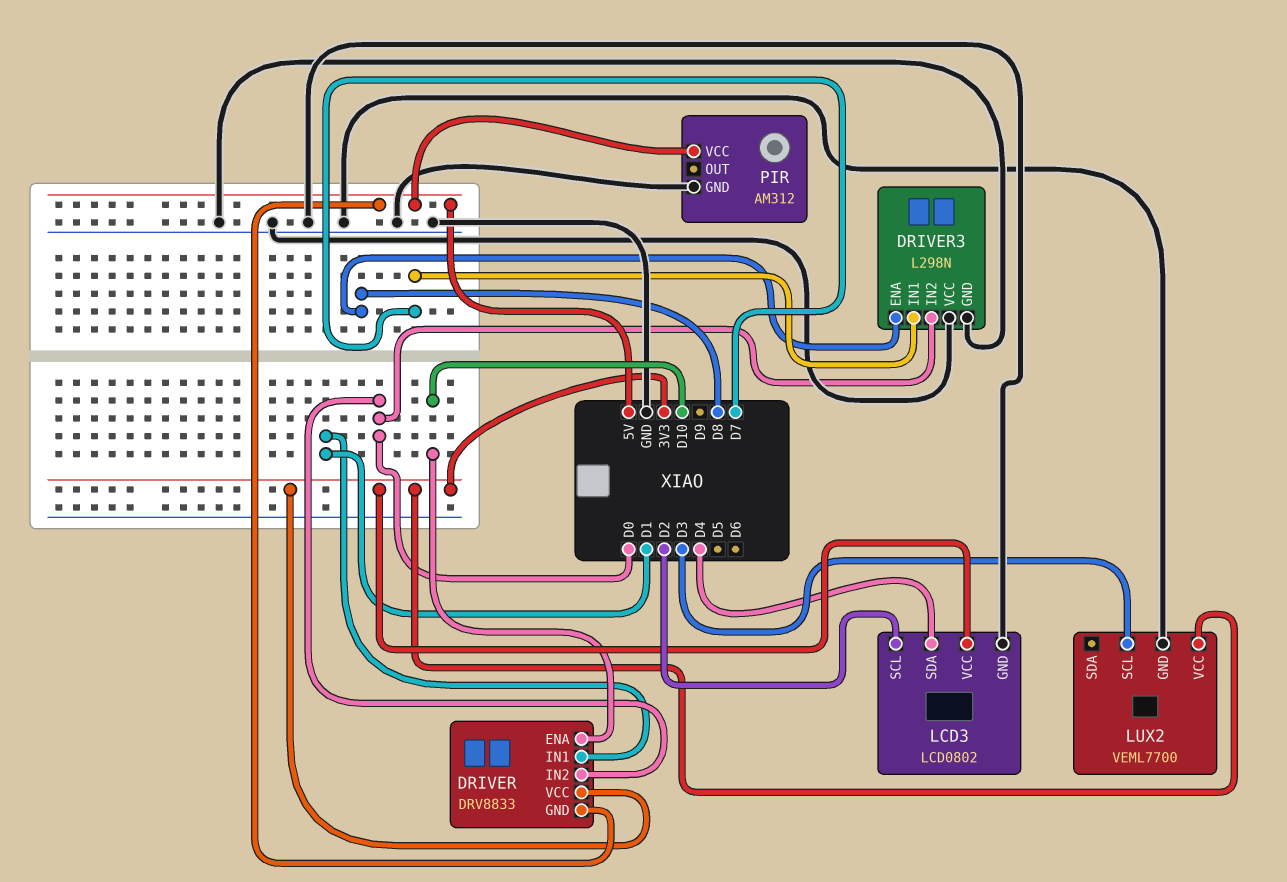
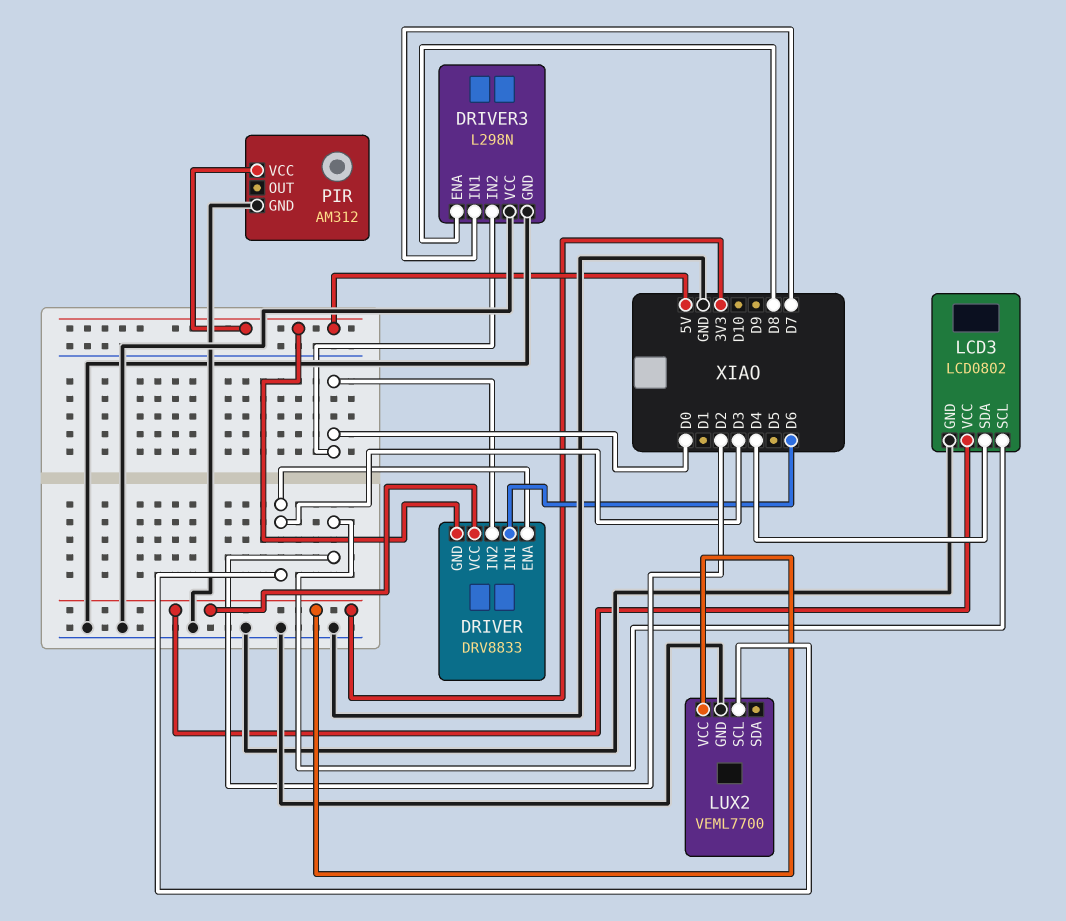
DRIVER pin ENA: D10 -> D3
DRIVER pin IN1: D1 -> D6

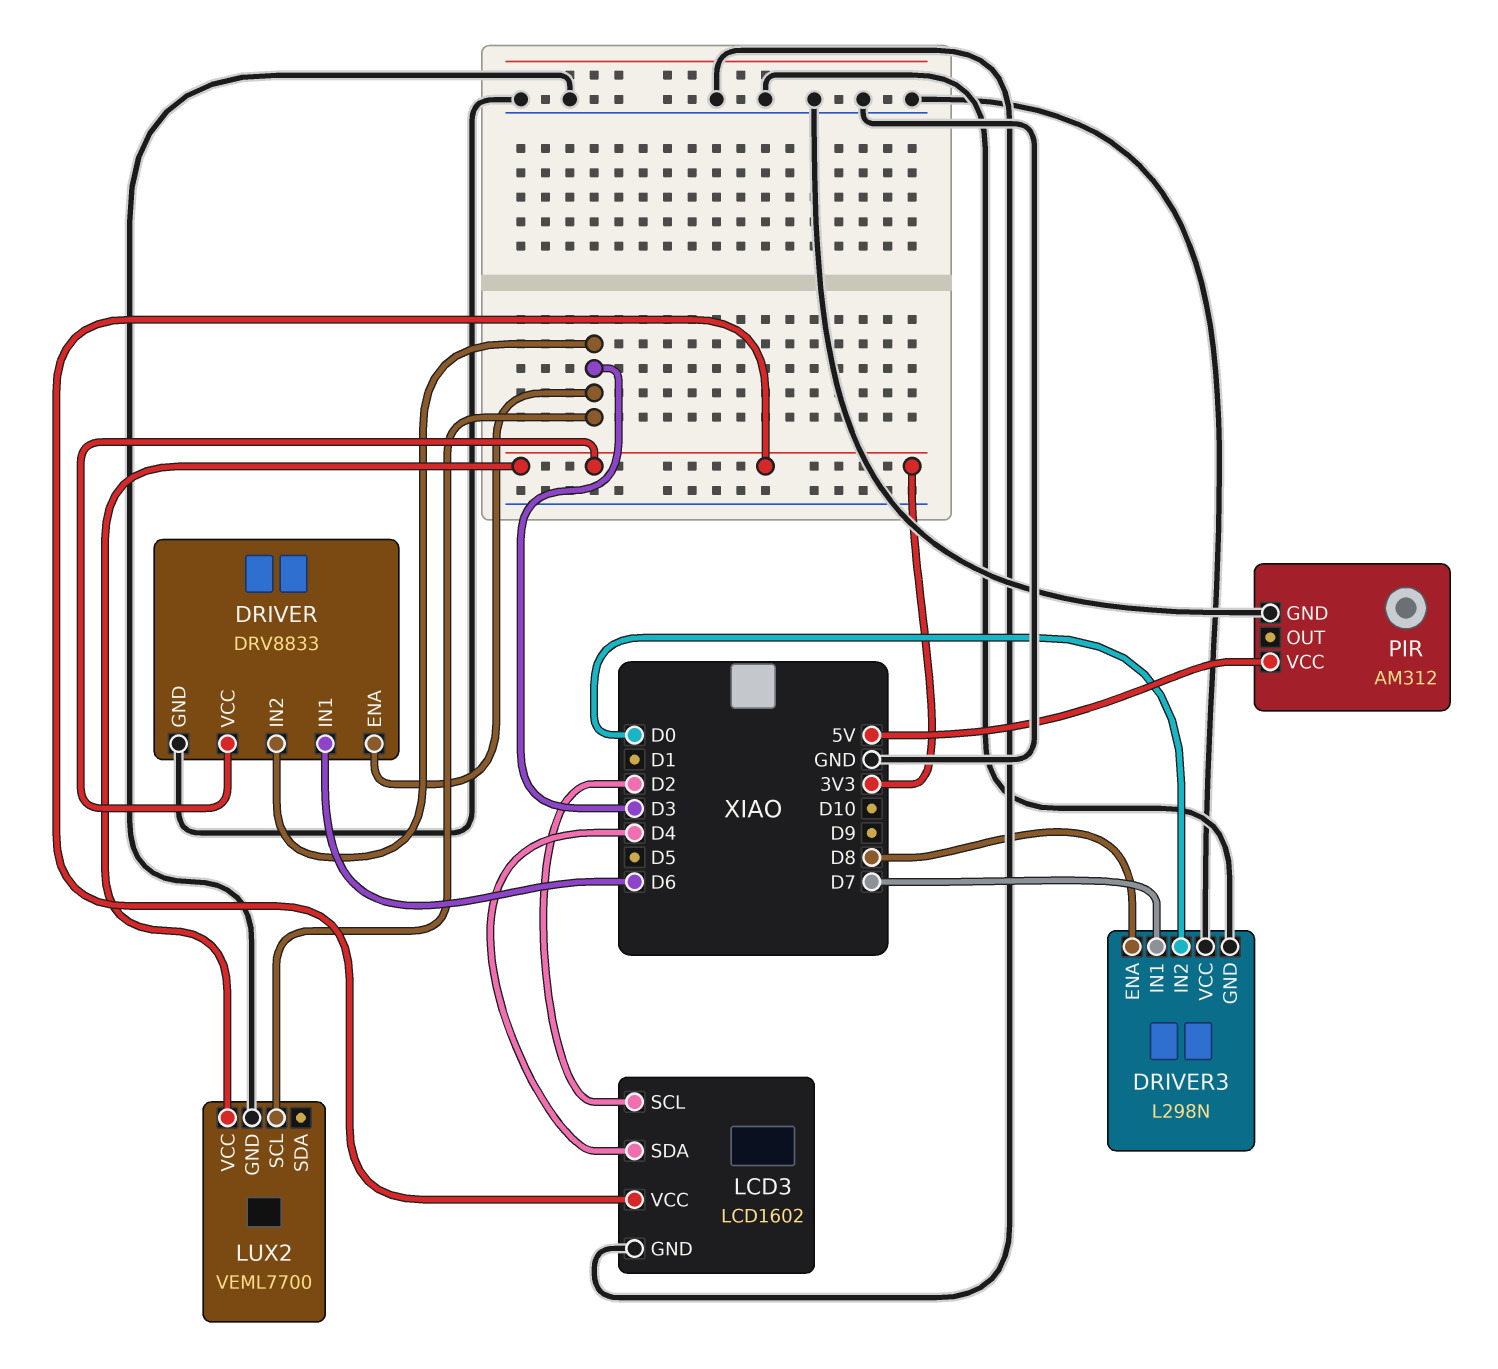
DRIVER pin GND: 5V -> GND
DRIVER pin IN2: D0 -> D3
LCD3: LCD0802 -> LCD1602

